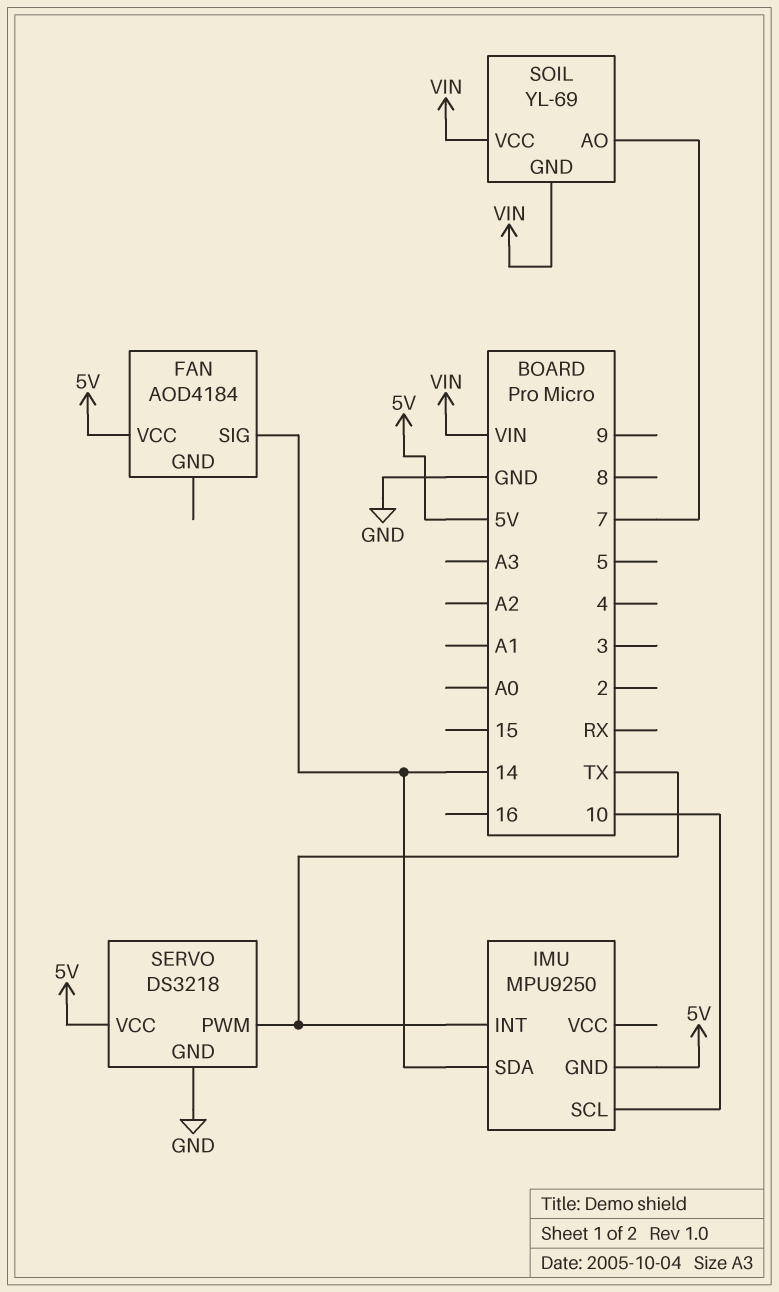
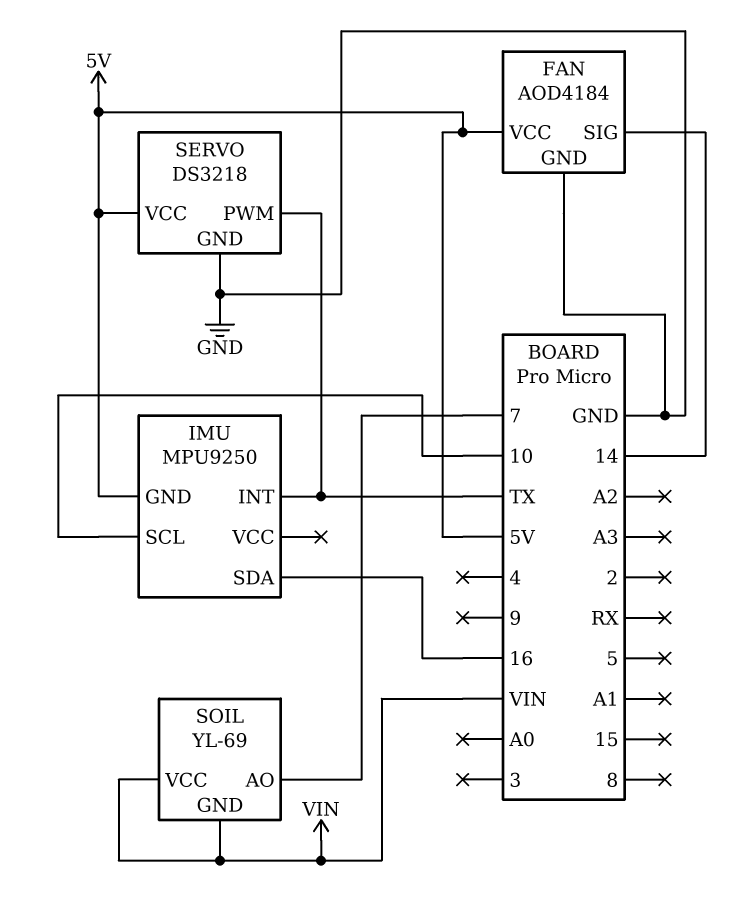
FAN pin GND: none -> GND
IMU pin SDA: 14 -> 16

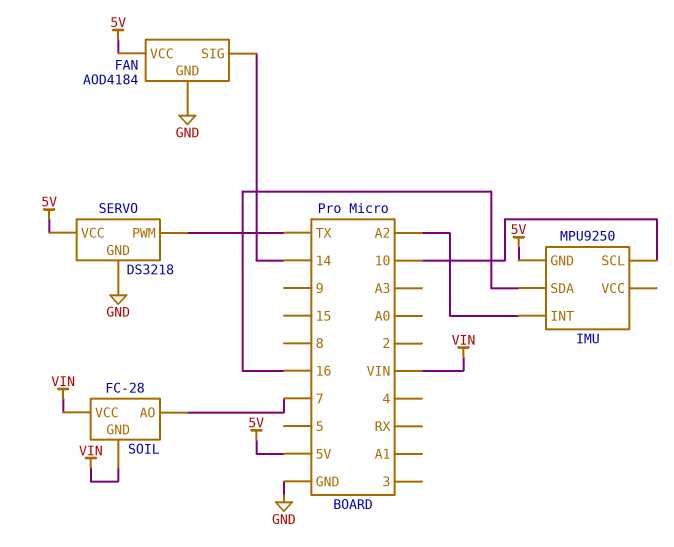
IMU pin INT: TX -> A2
SOIL: YL-69 -> FC-28

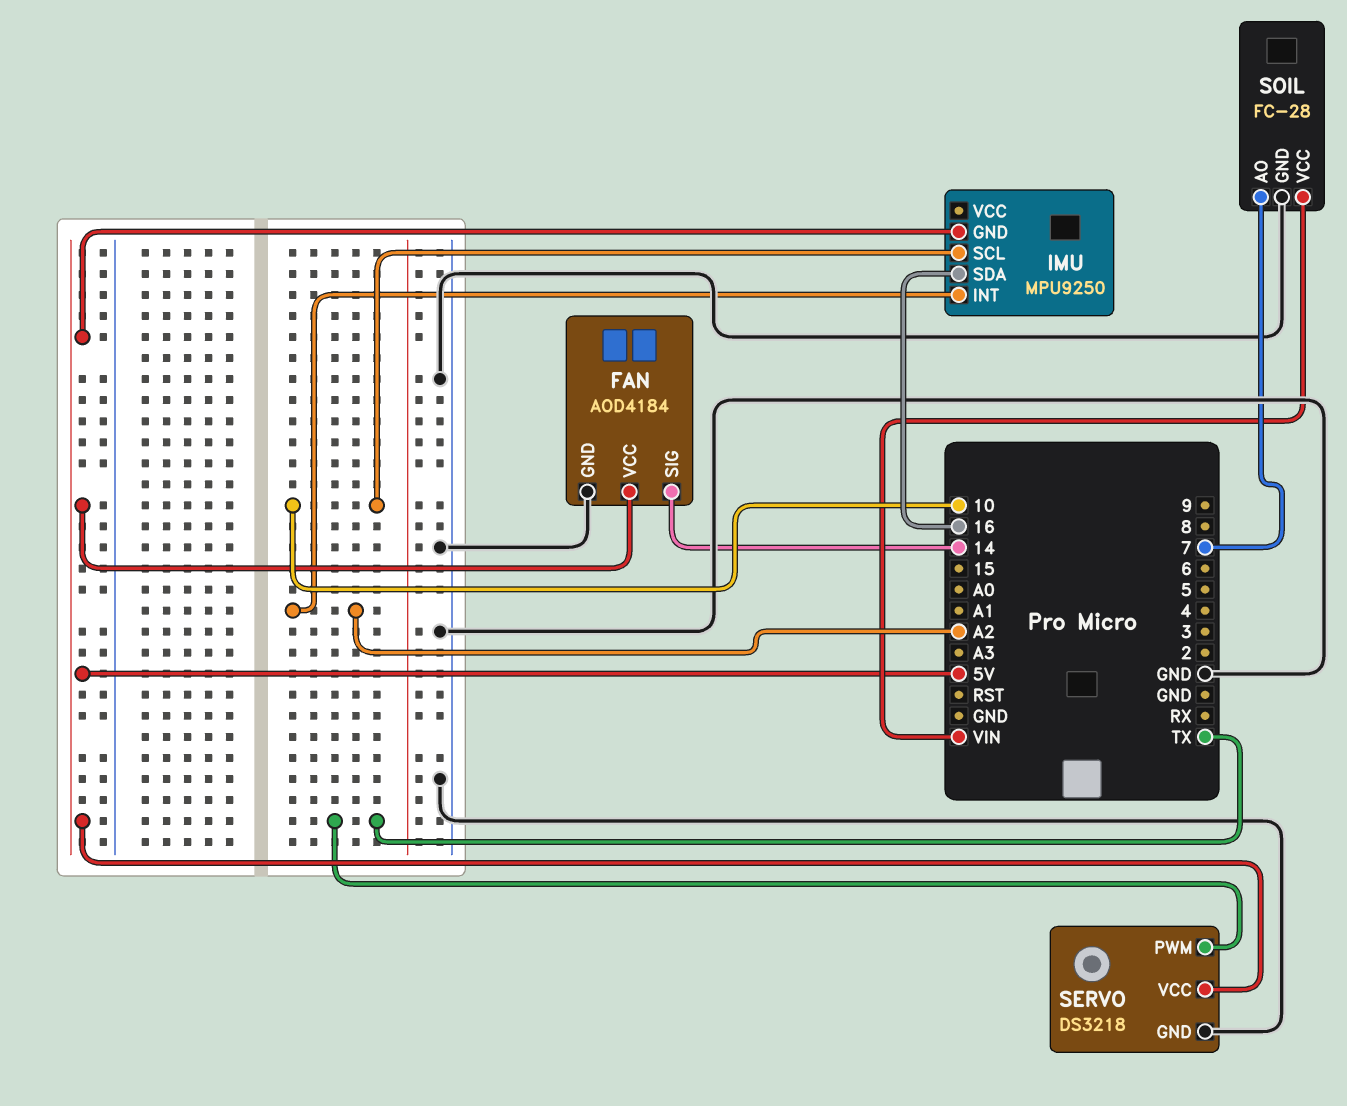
SOIL pin GND: VIN -> GND

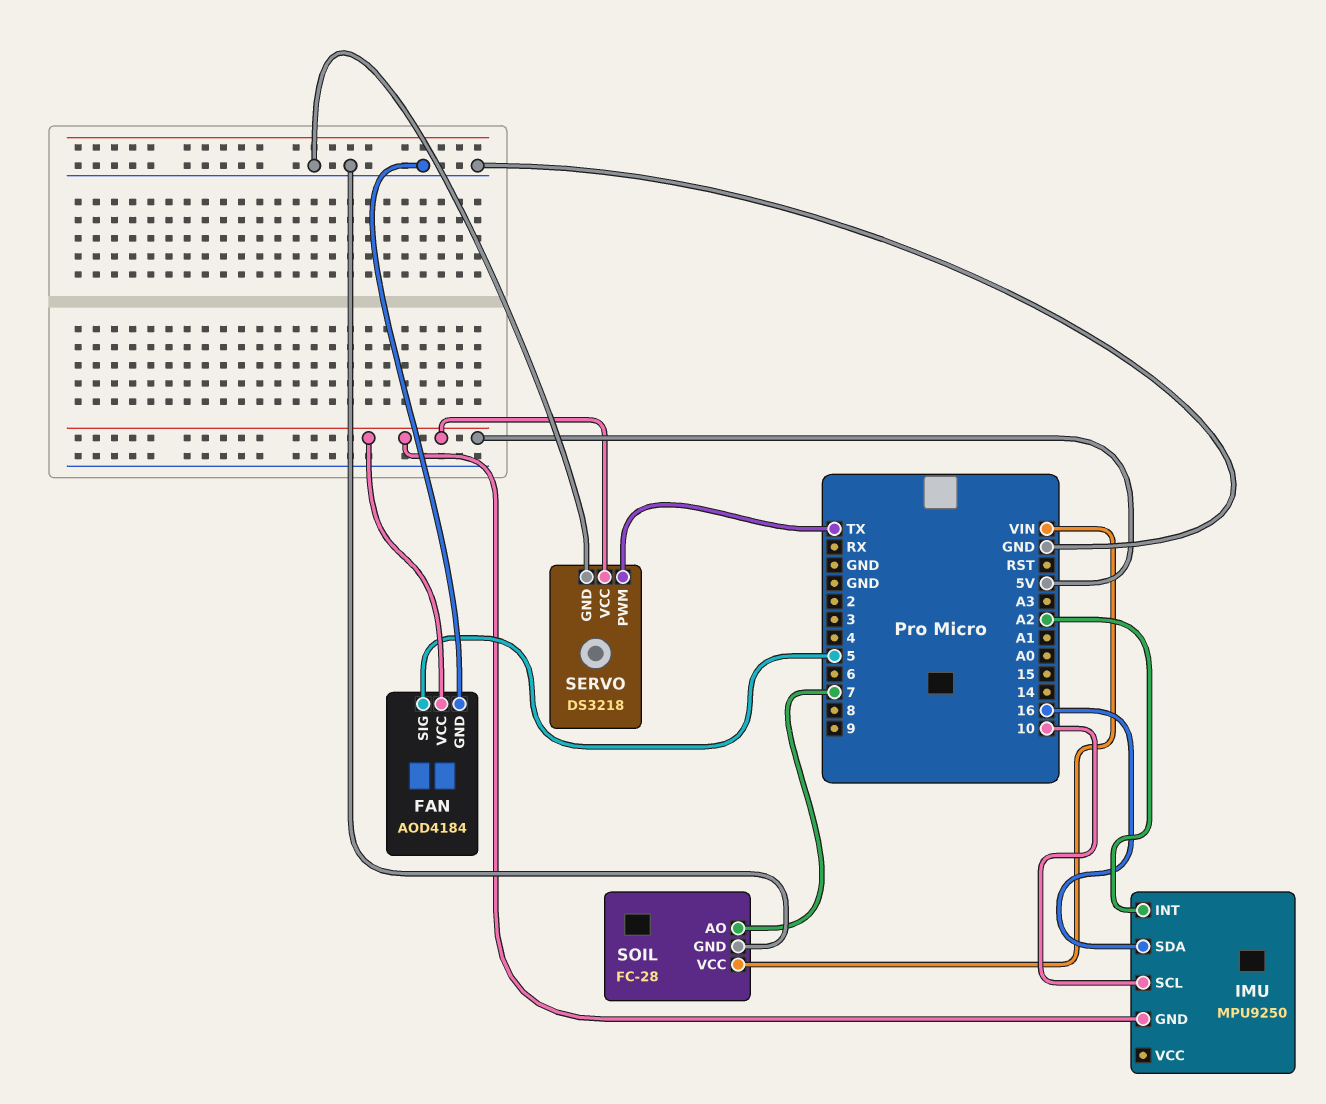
FAN pin SIG: 14 -> 5

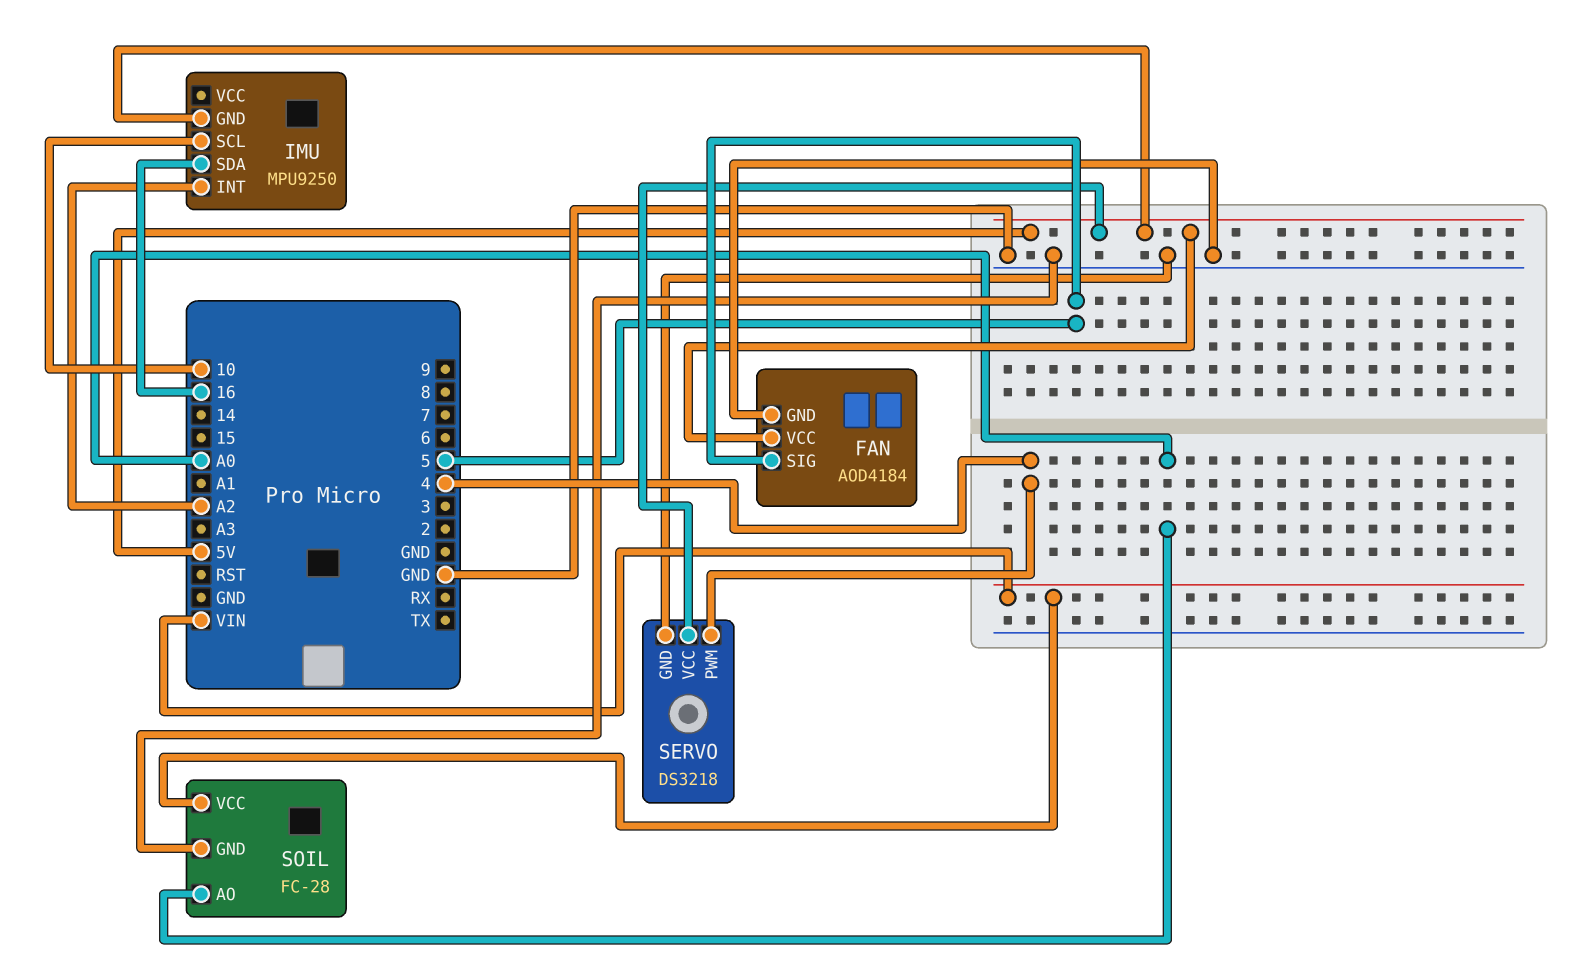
SERVO pin PWM: TX -> 4
SOIL pin AO: 7 -> A0

